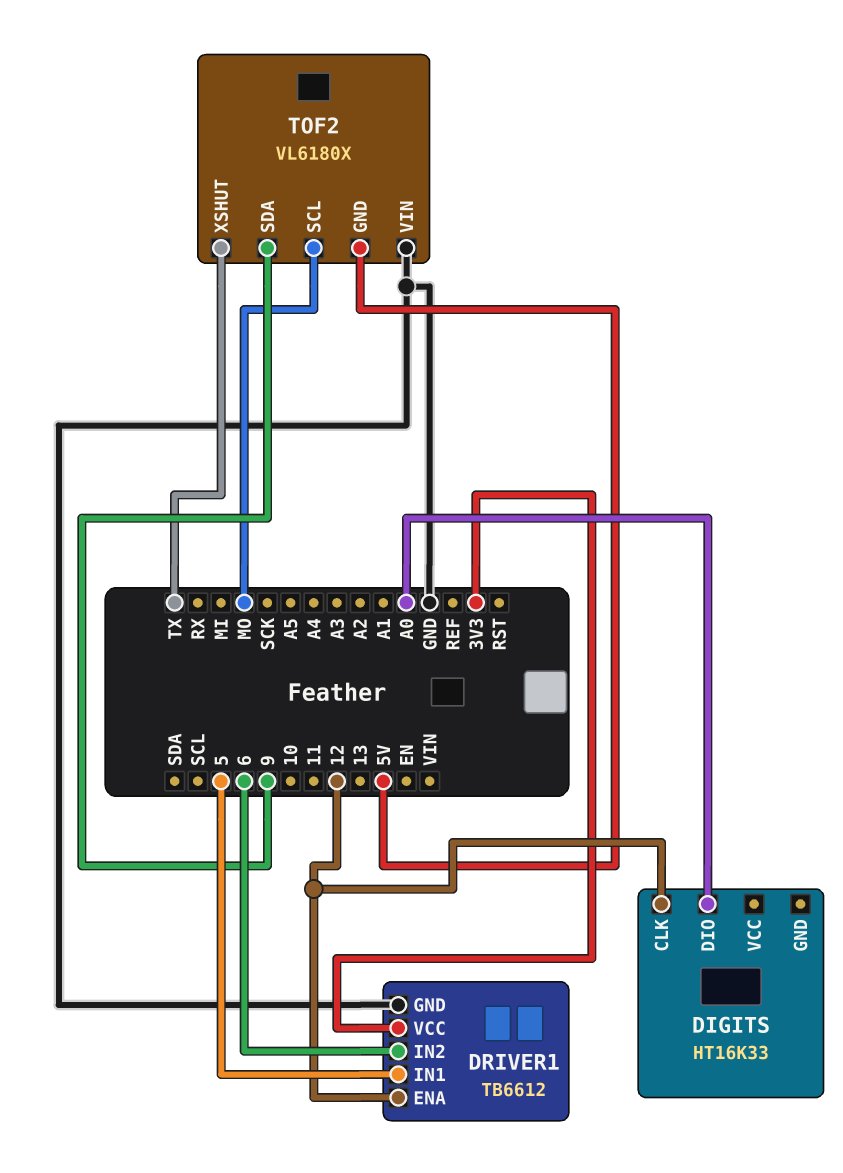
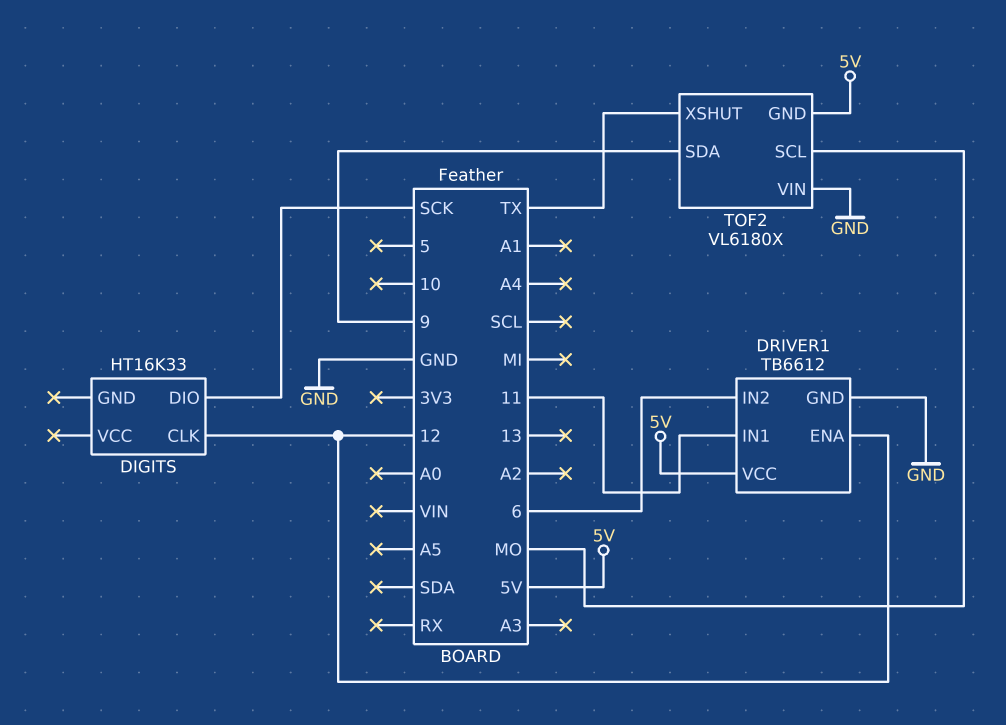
DIGITS pin DIO: A0 -> SCK
DRIVER1 pin IN1: 5 -> 11
DRIVER1 pin VCC: 3V3 -> 5V

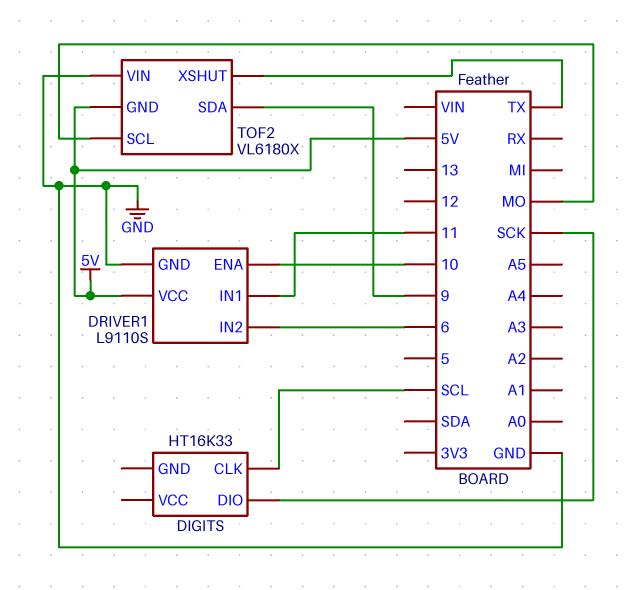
DIGITS pin CLK: 12 -> SCL
DRIVER1: TB6612 -> L9110S
DRIVER1 pin ENA: 12 -> 10

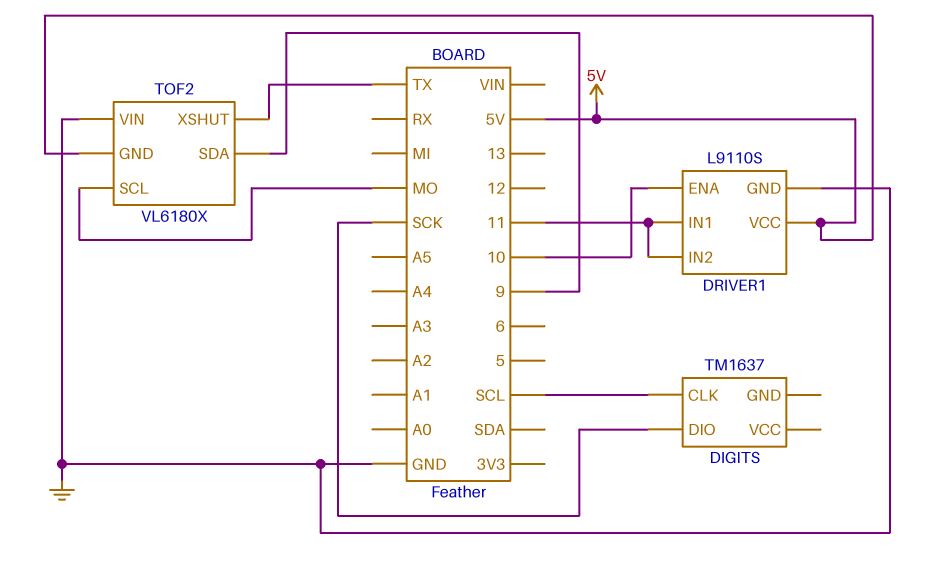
DIGITS: HT16K33 -> TM1637
DRIVER1 pin IN2: 6 -> 11

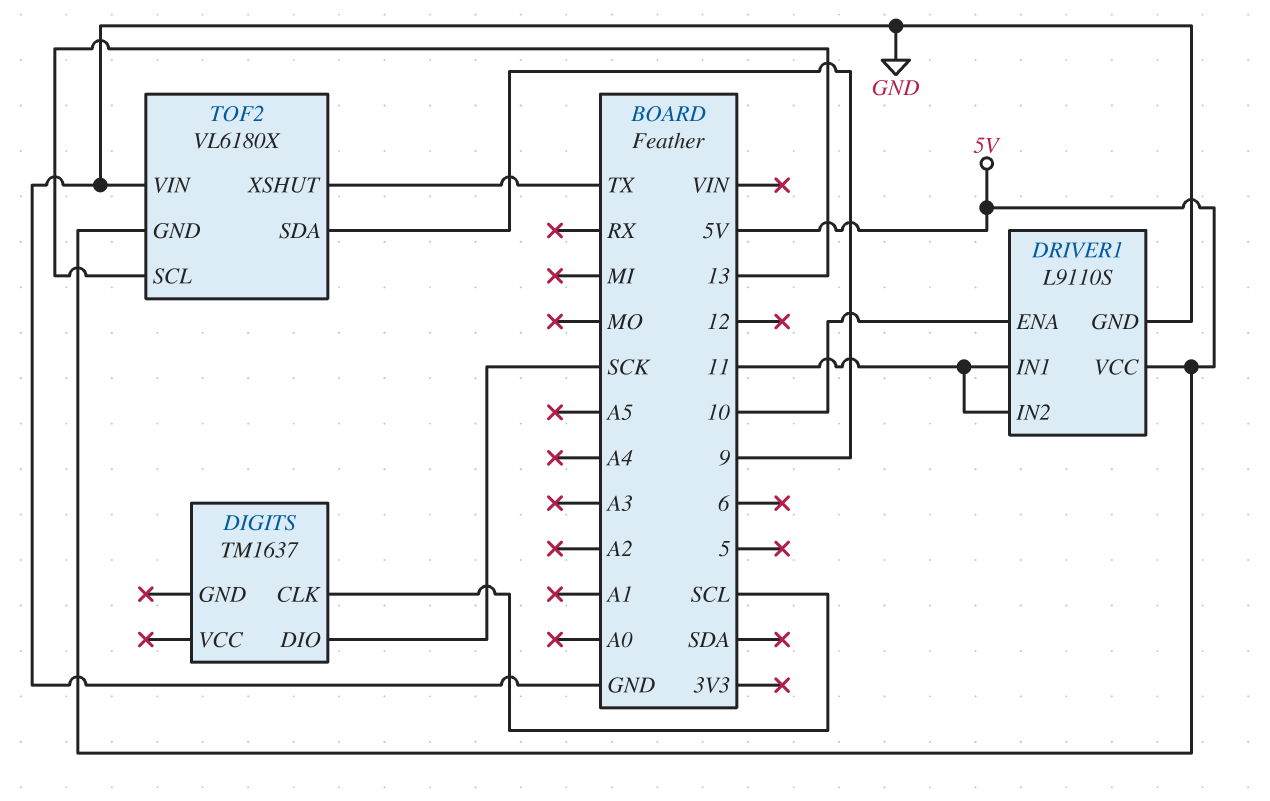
TOF2 pin SCL: MO -> 13

